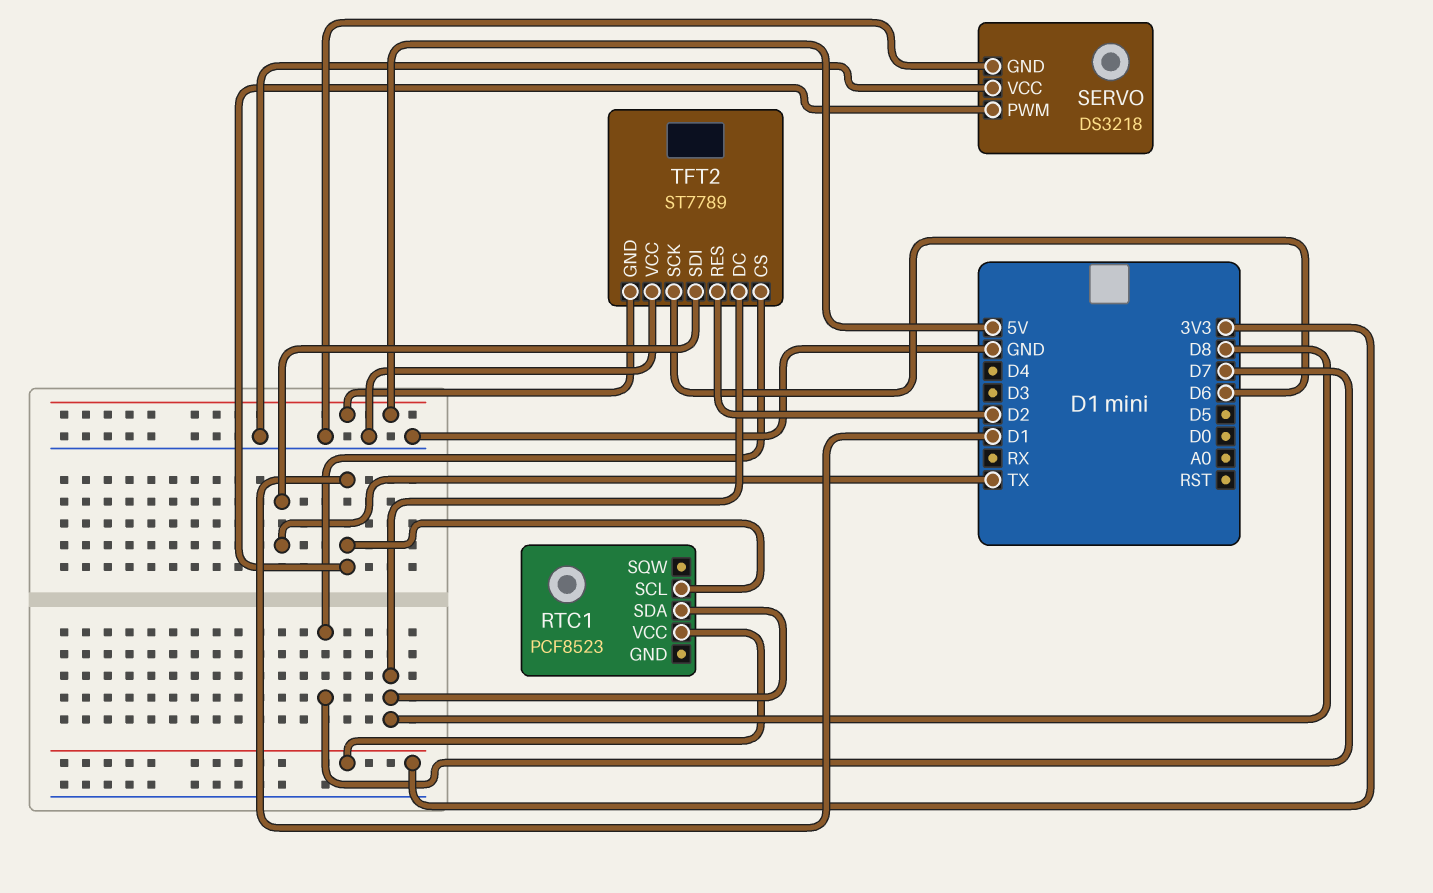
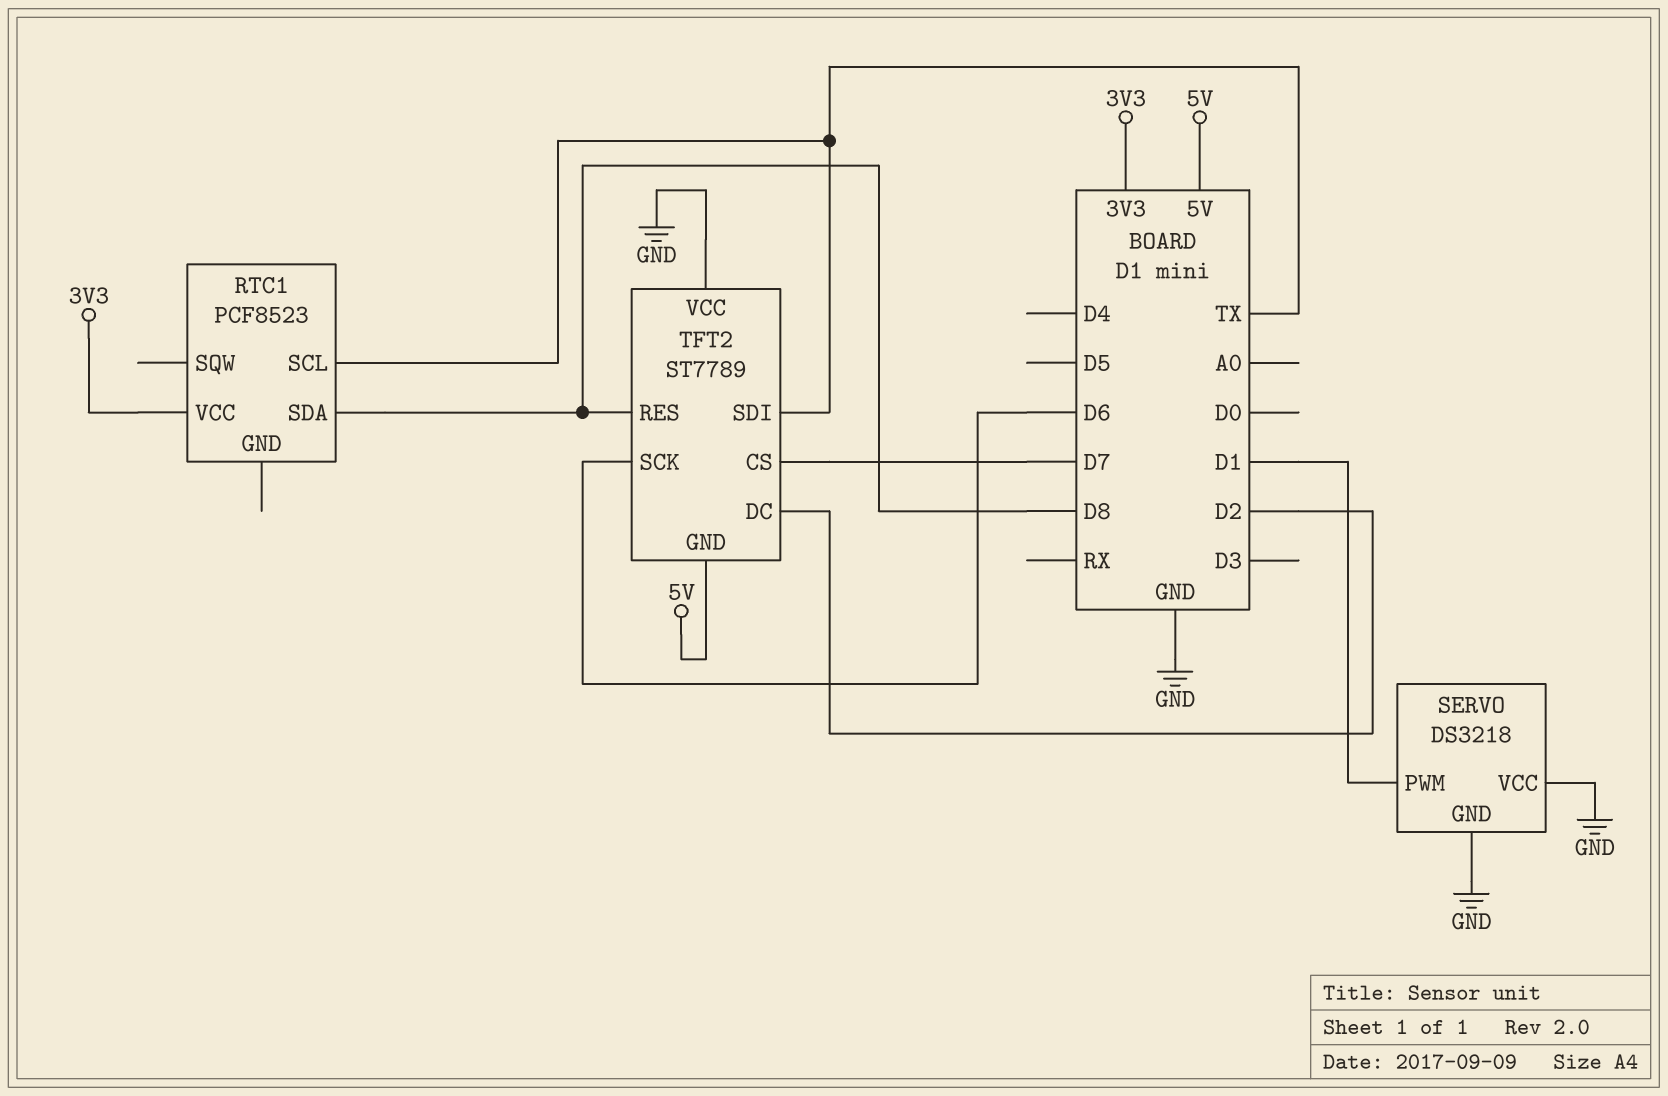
RTC1 pin SCL: D1 -> TX
TFT2 pin DC: D8 -> D2
TFT2 pin RES: D2 -> D8

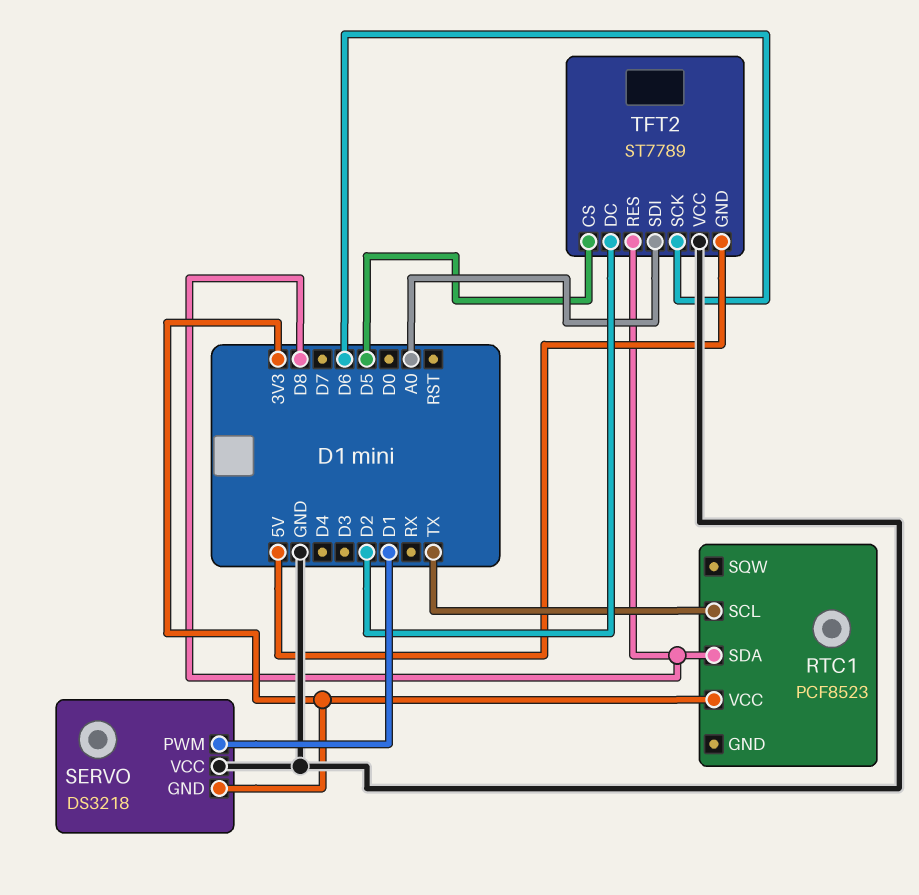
SERVO pin GND: GND -> 3V3
TFT2 pin CS: D7 -> D5
TFT2 pin SDI: TX -> A0

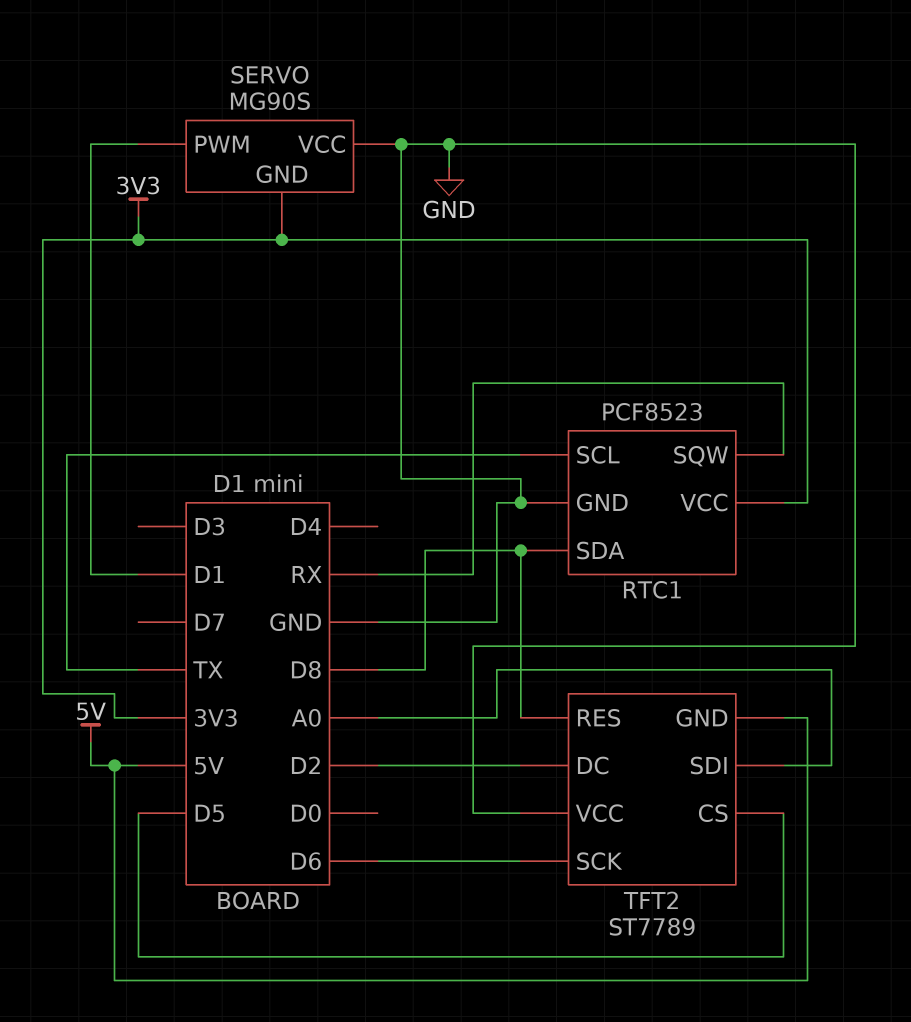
RTC1 pin GND: none -> GND
RTC1 pin SQW: none -> RX
SERVO: DS3218 -> MG90S

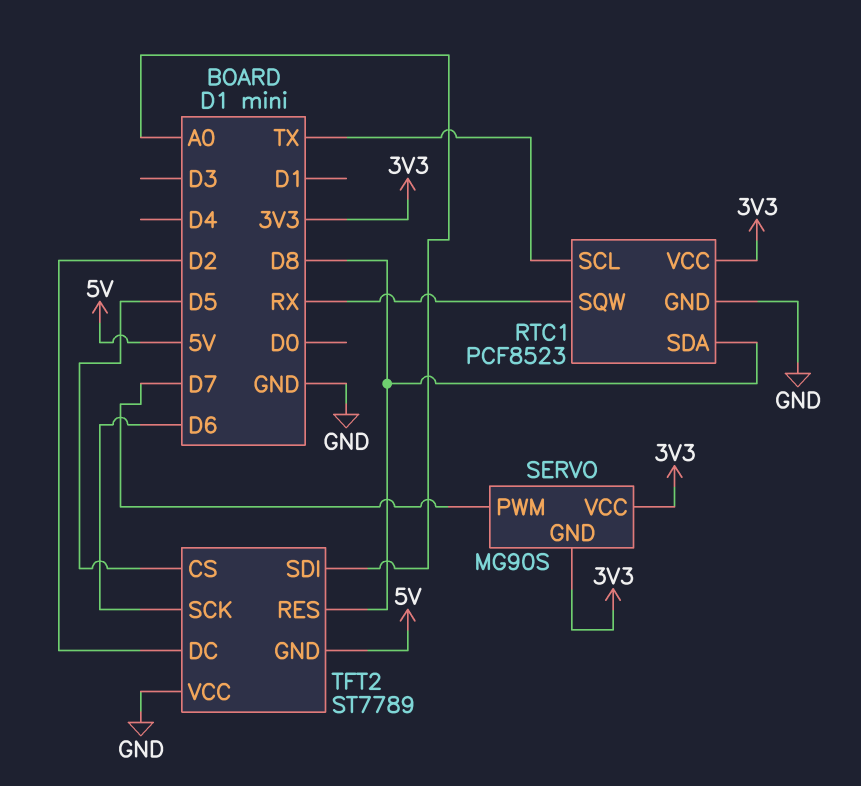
SERVO pin PWM: D1 -> D7
SERVO pin VCC: GND -> 3V3

